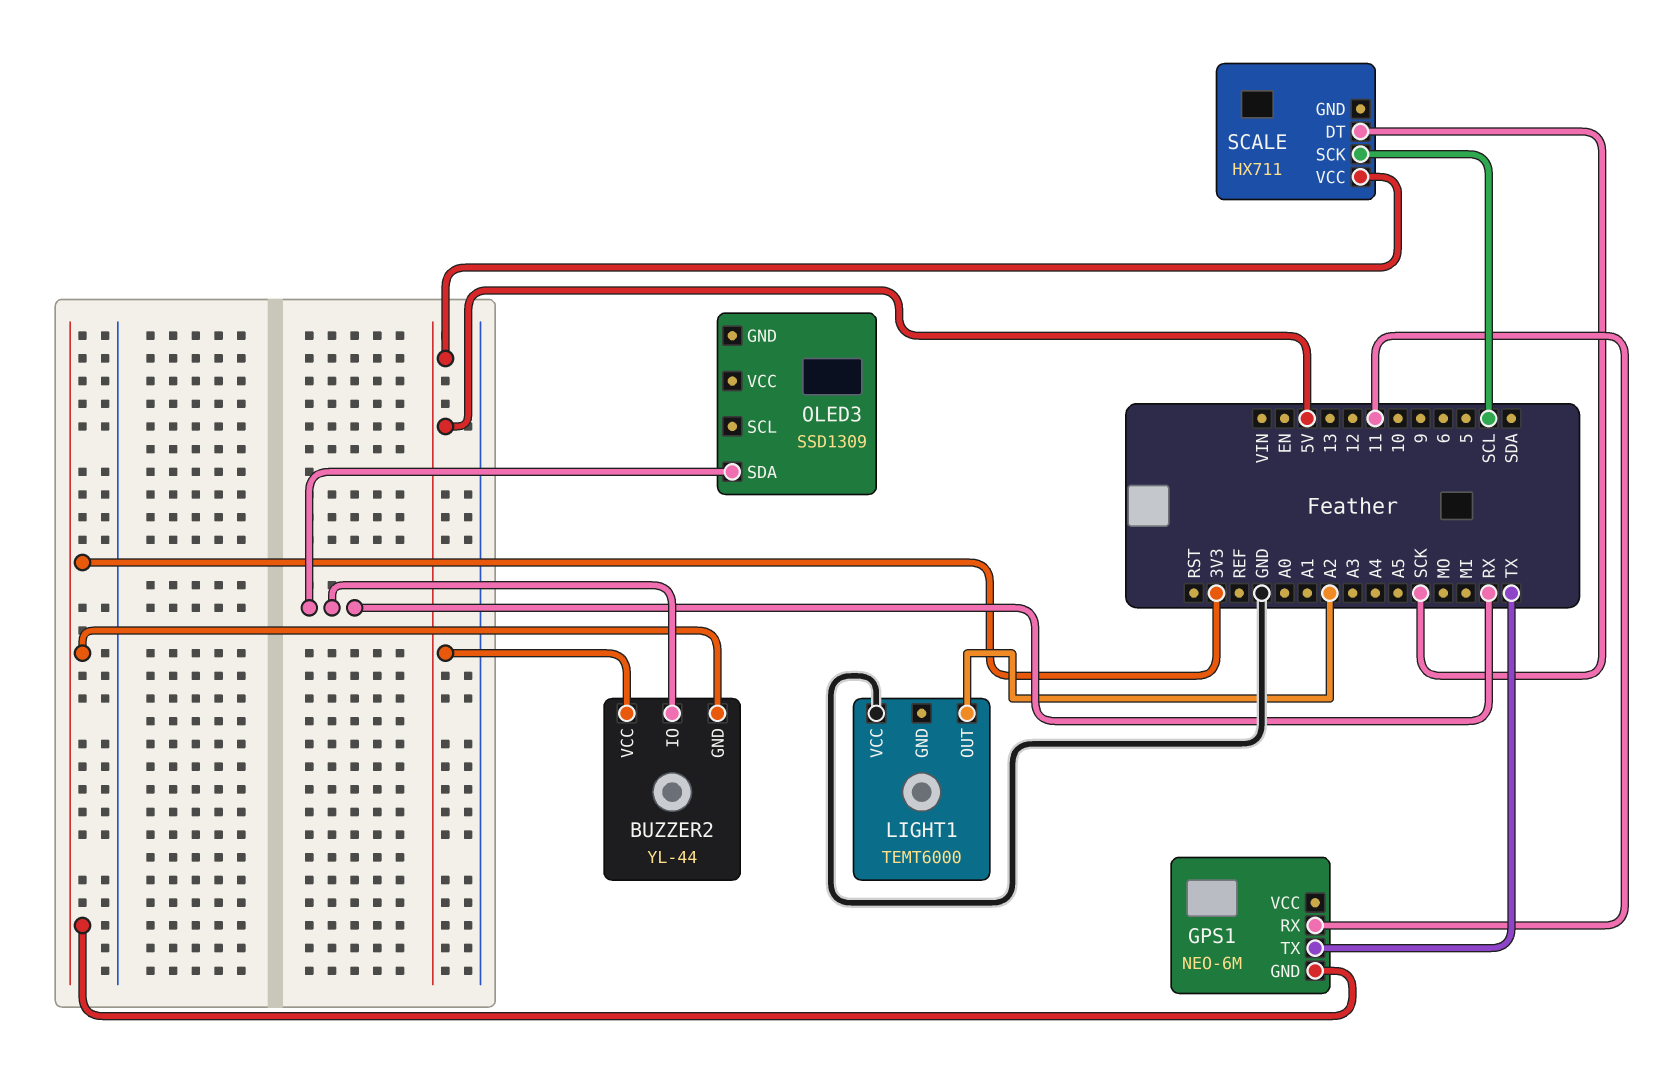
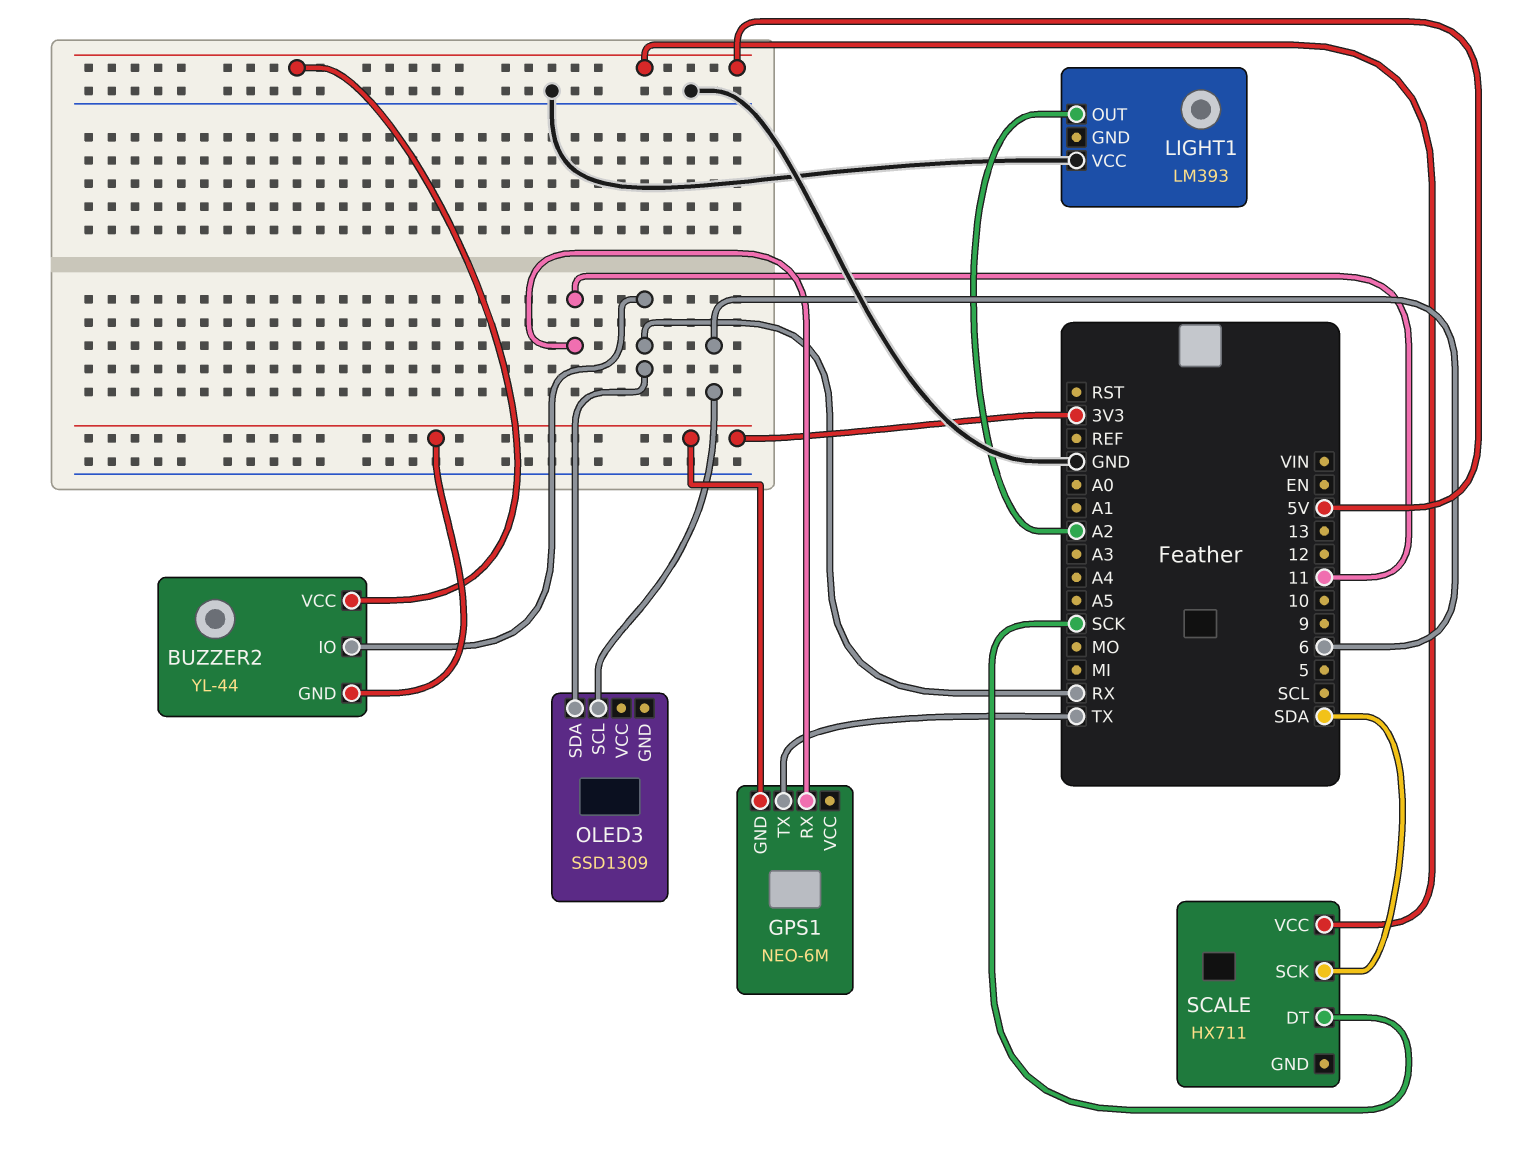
LIGHT1: TEMT6000 -> LM393
OLED3 pin SCL: none -> 6
SCALE pin SCK: SCL -> SDA

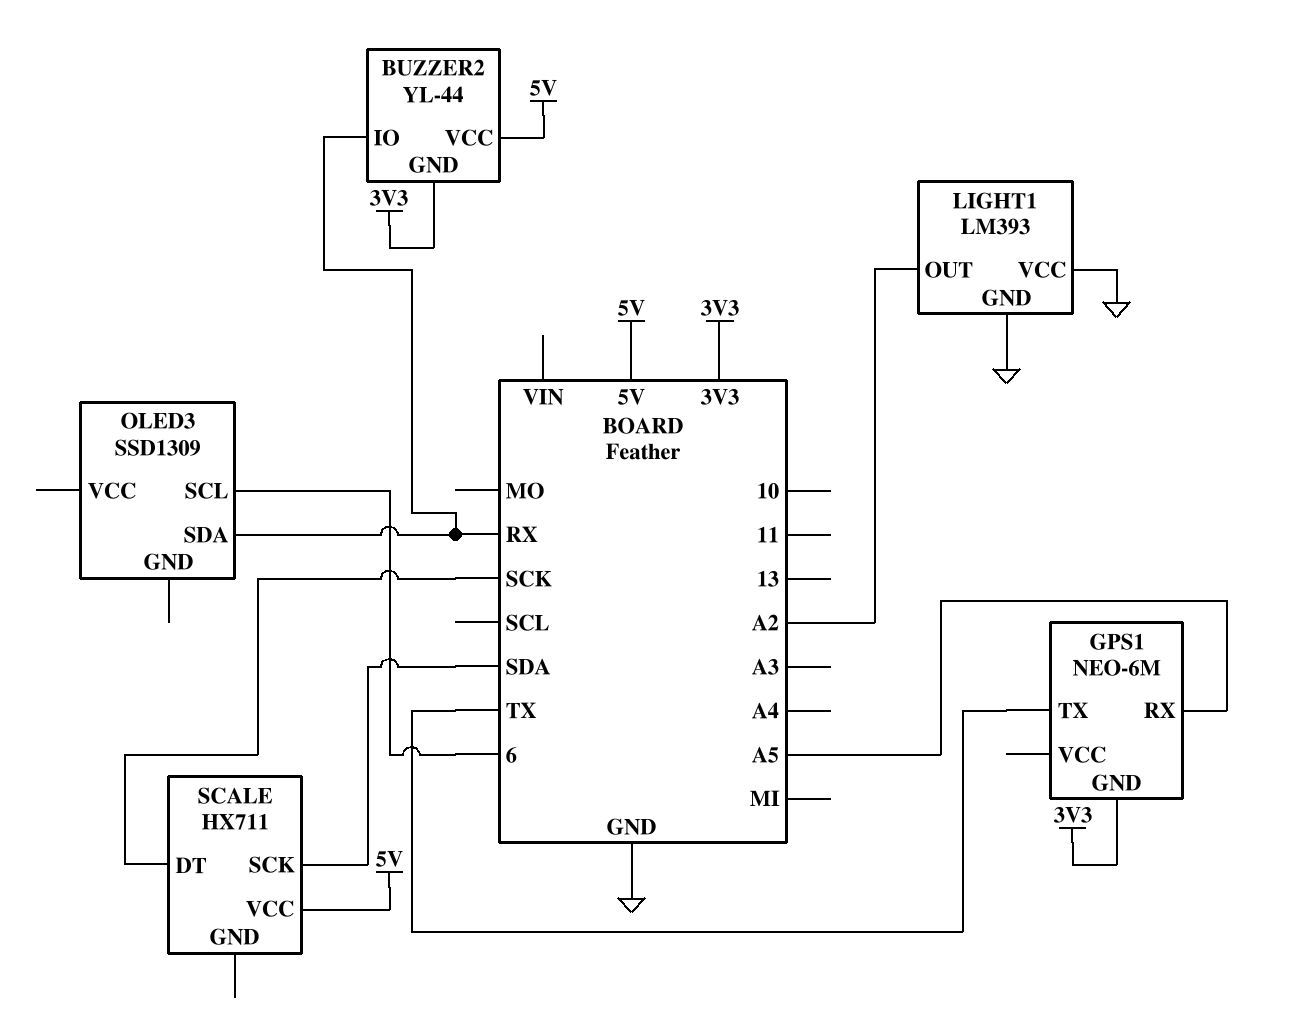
GPS1 pin RX: 11 -> A5
LIGHT1 pin GND: none -> GND

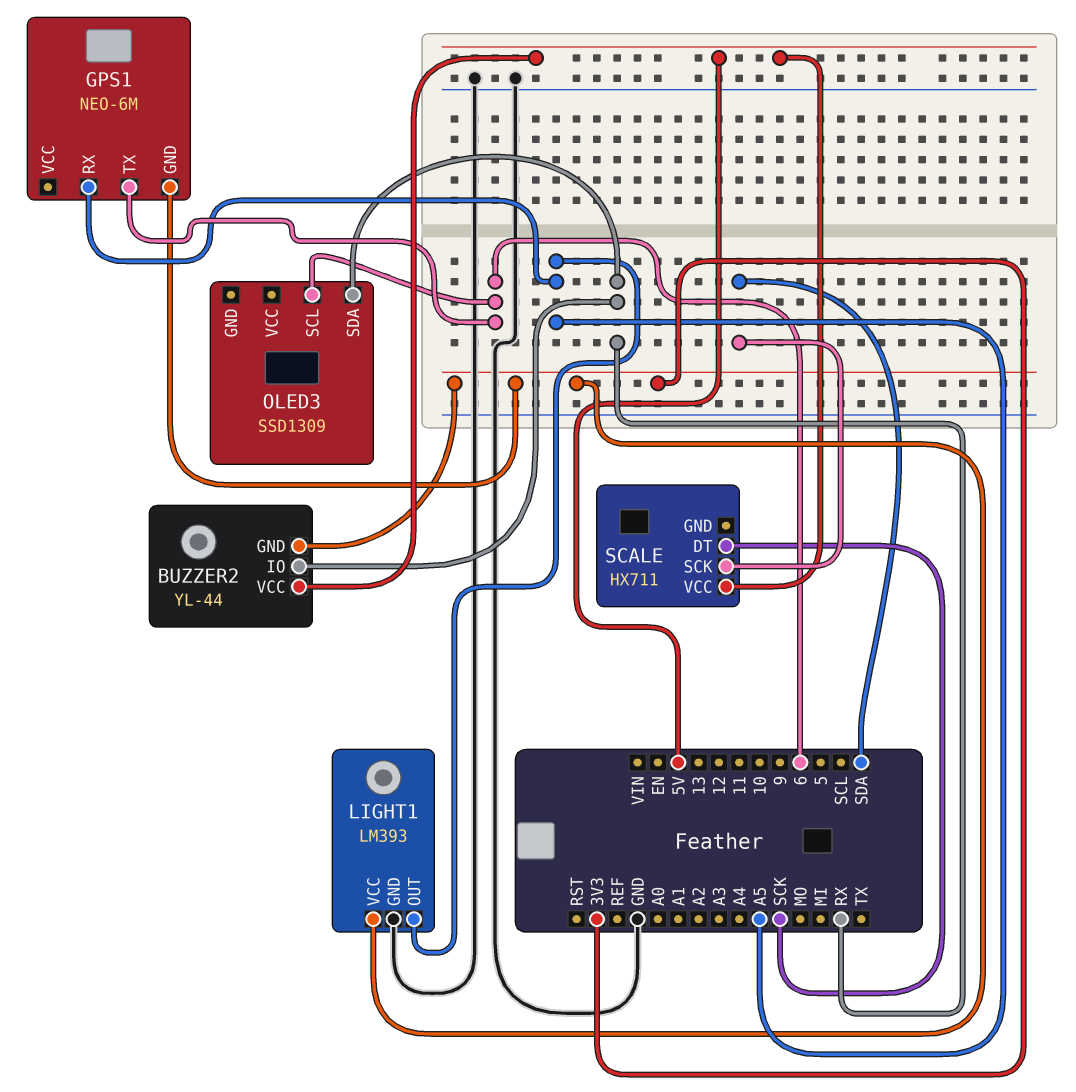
GPS1 pin TX: TX -> 6
LIGHT1 pin OUT: A2 -> A5
LIGHT1 pin VCC: GND -> 3V3

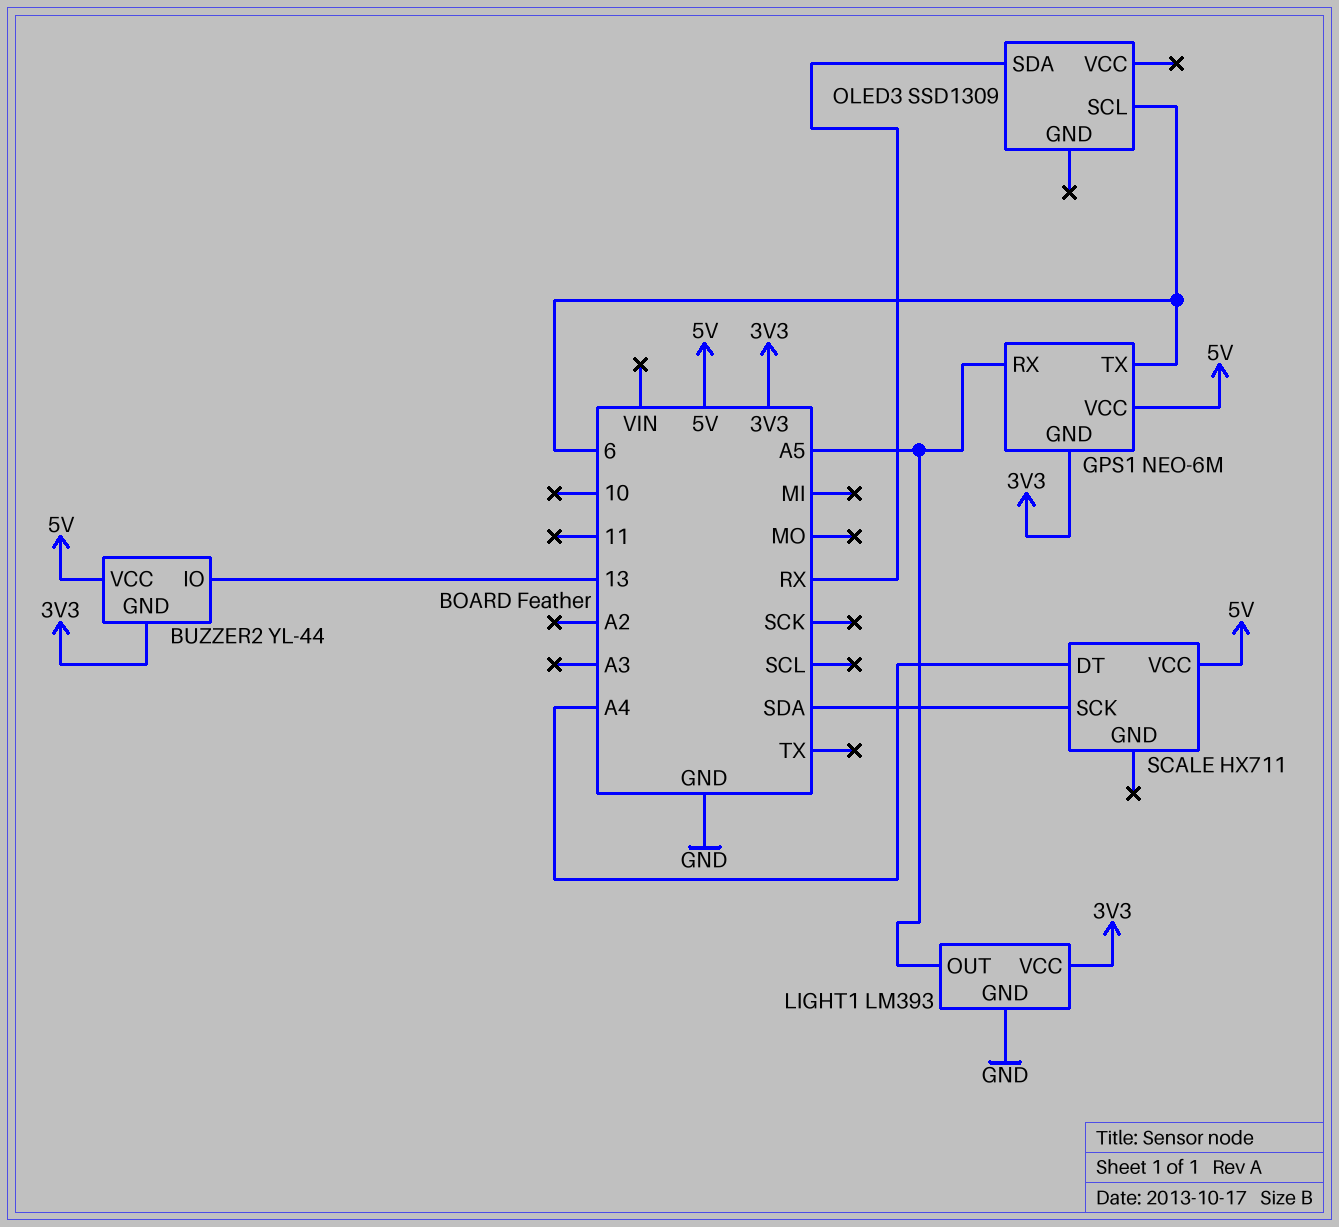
BUZZER2 pin IO: RX -> 13
GPS1 pin VCC: none -> 5V
SCALE pin DT: SCK -> A4

